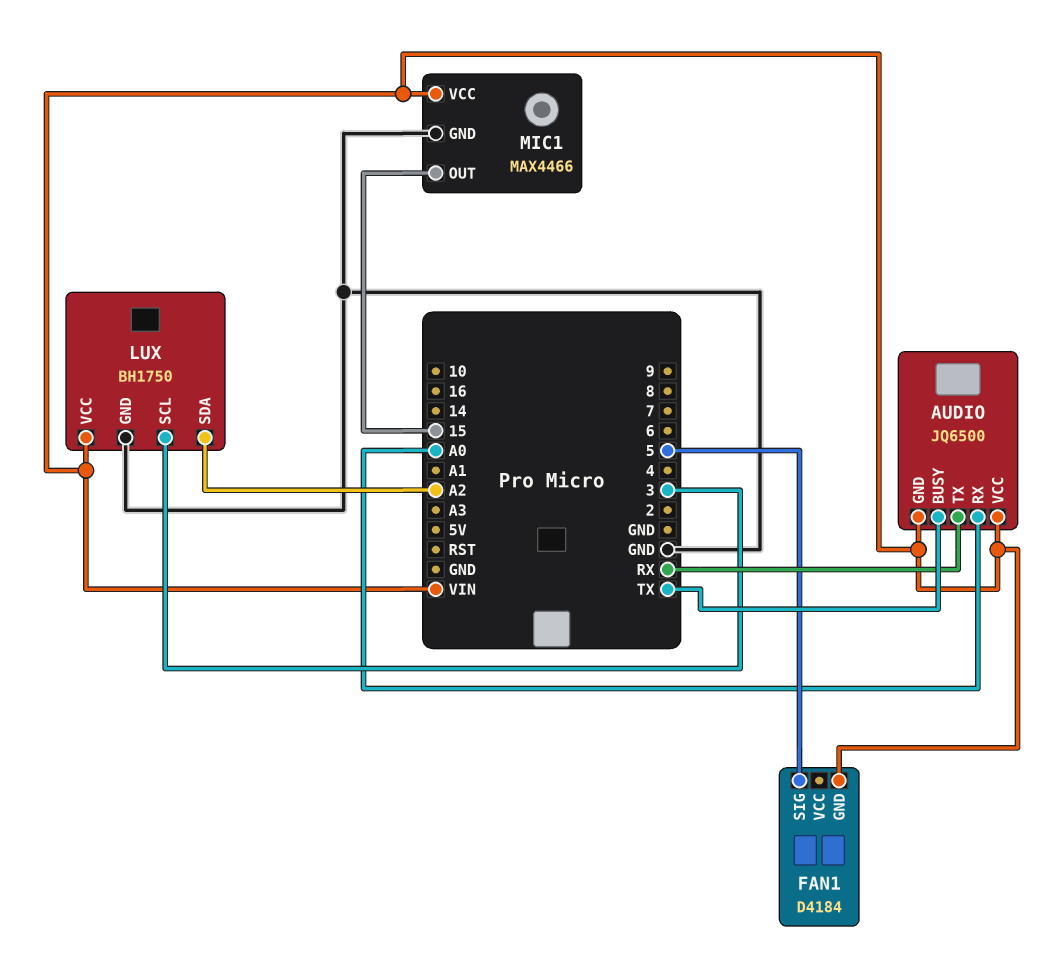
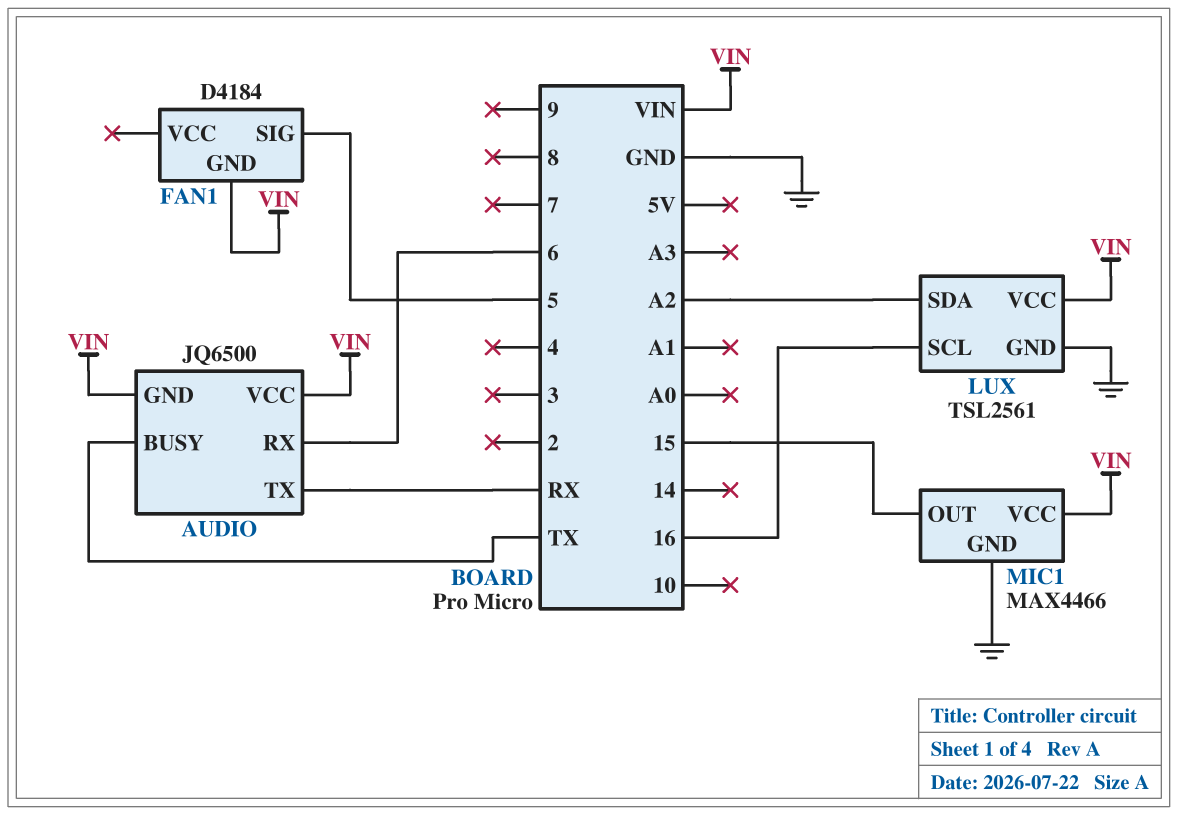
AUDIO pin RX: A0 -> 6
LUX: BH1750 -> TSL2561
LUX pin SCL: 3 -> 16

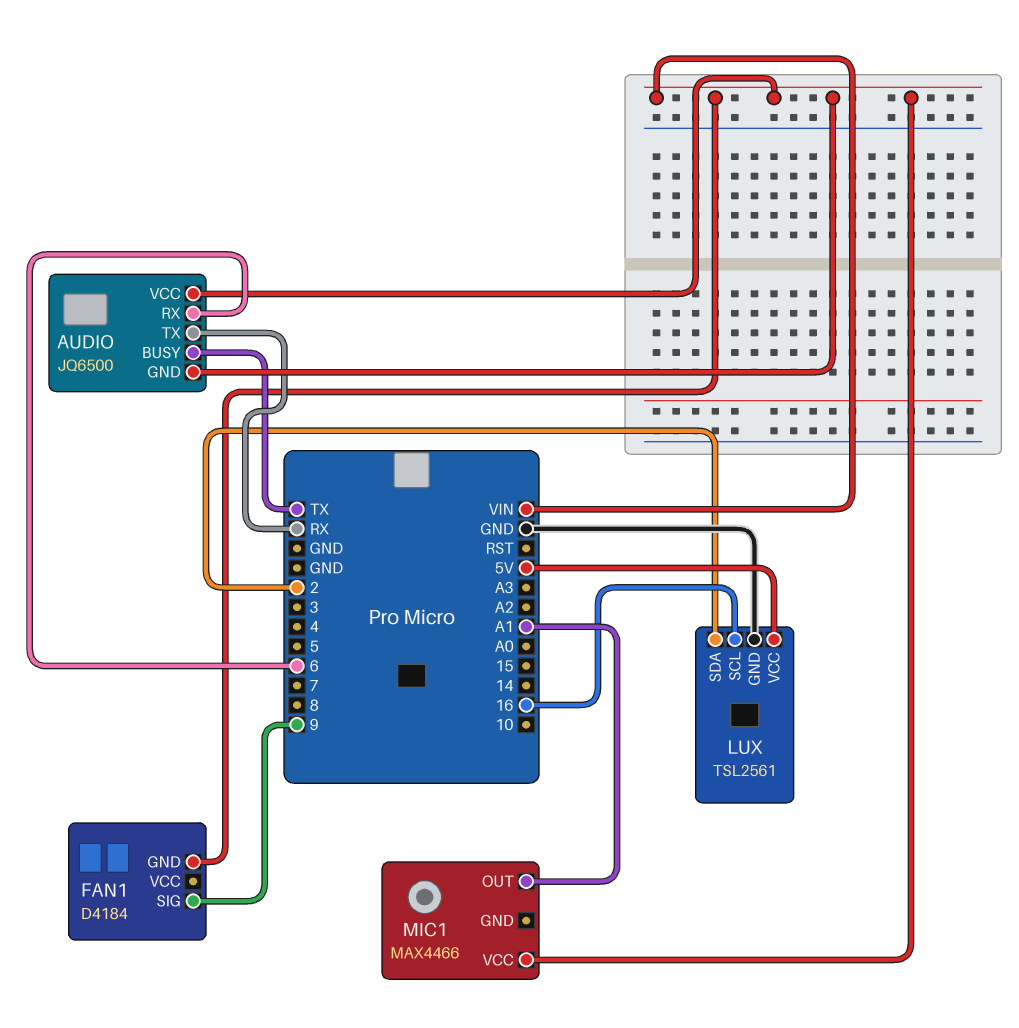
FAN1 pin SIG: 5 -> 9
LUX pin SDA: A2 -> 2
LUX pin VCC: VIN -> 5V
MIC1 pin GND: GND -> none
MIC1 pin OUT: 15 -> A1

